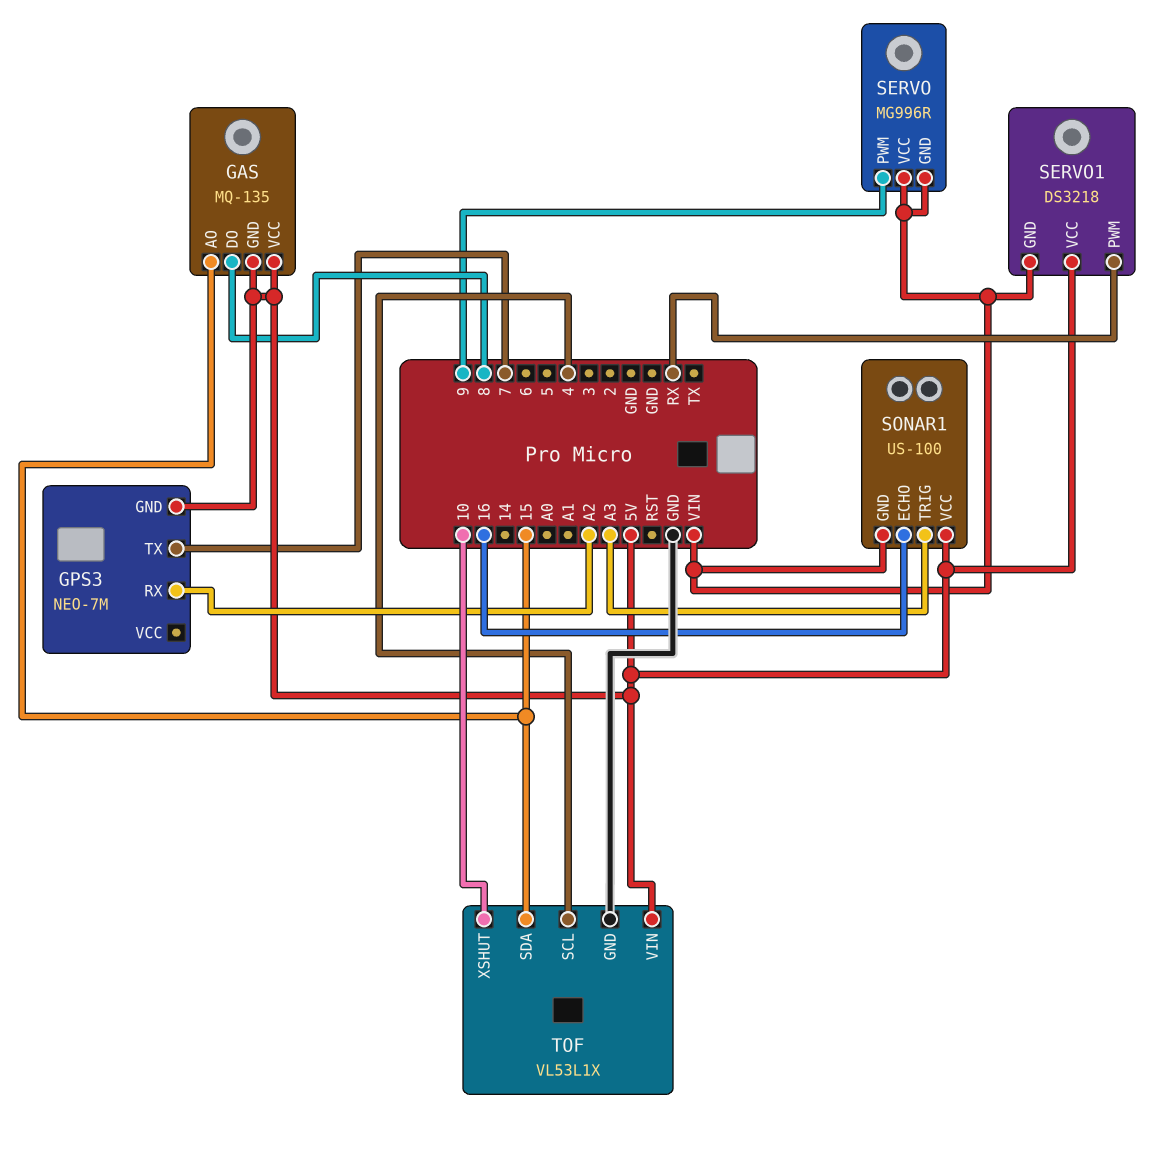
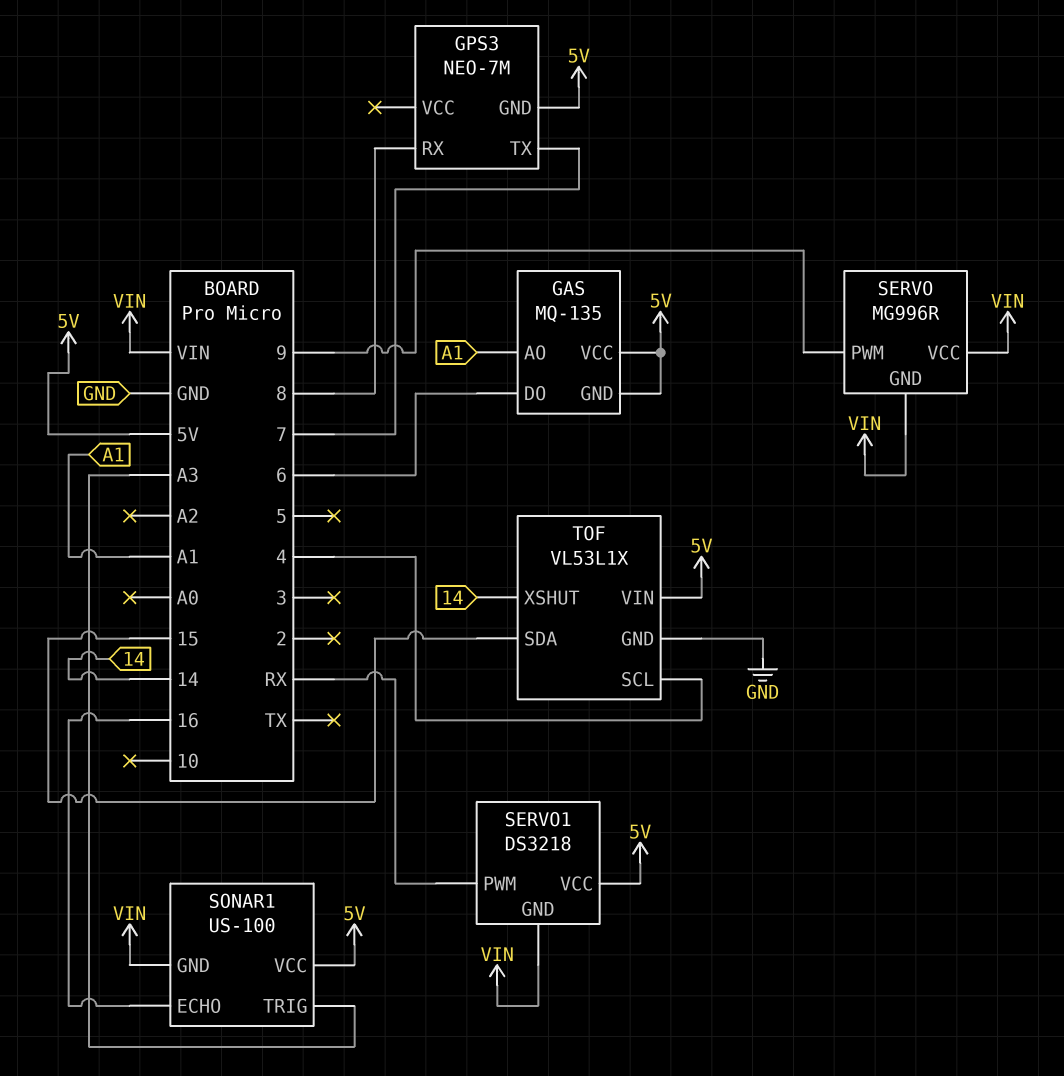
GAS pin AO: 15 -> A1
GAS pin DO: 8 -> 6
GPS3 pin RX: A2 -> 8
TOF pin XSHUT: 10 -> 14

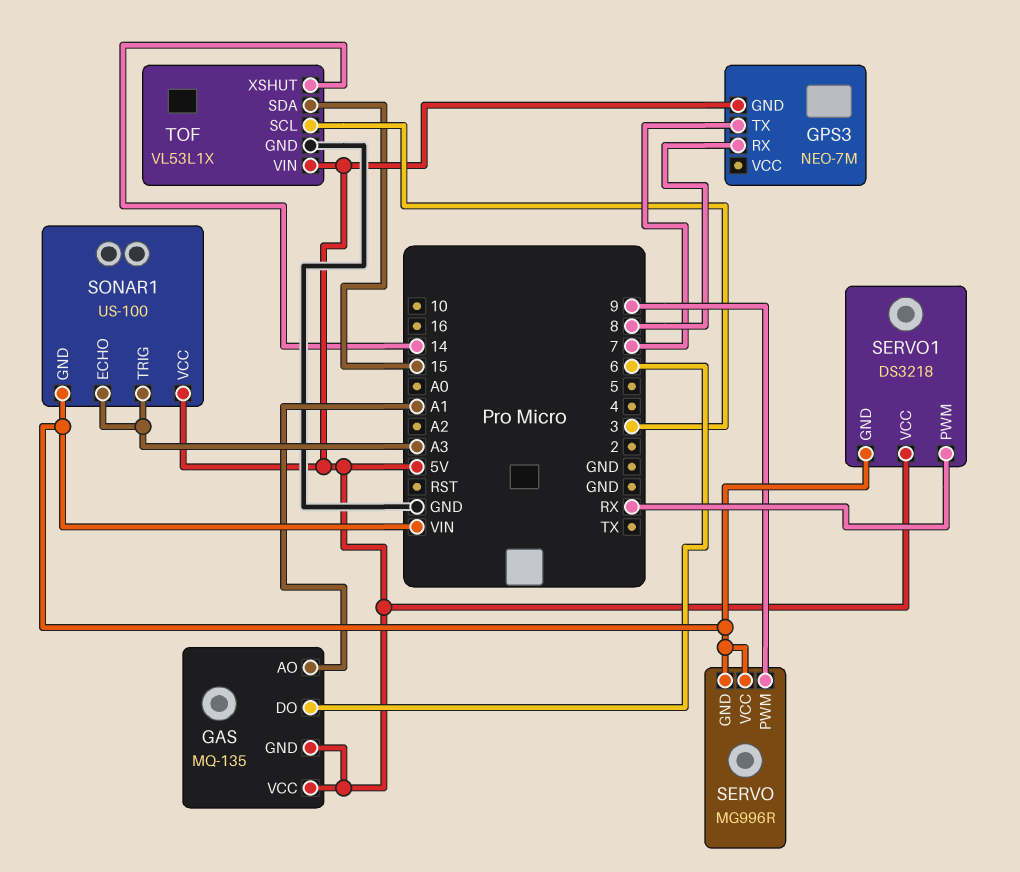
SONAR1 pin ECHO: 16 -> A3
TOF pin SCL: 4 -> 3

